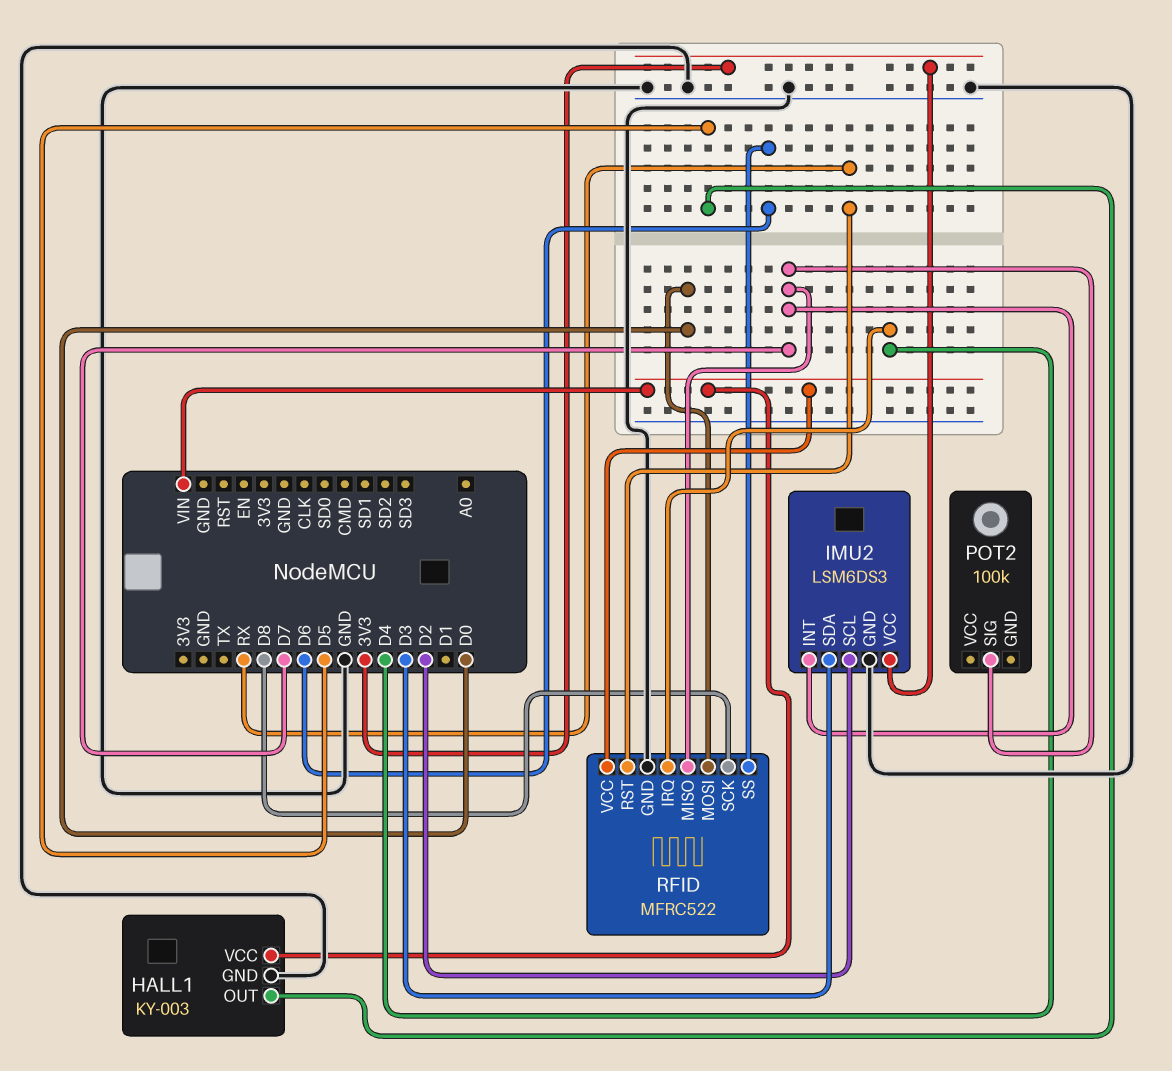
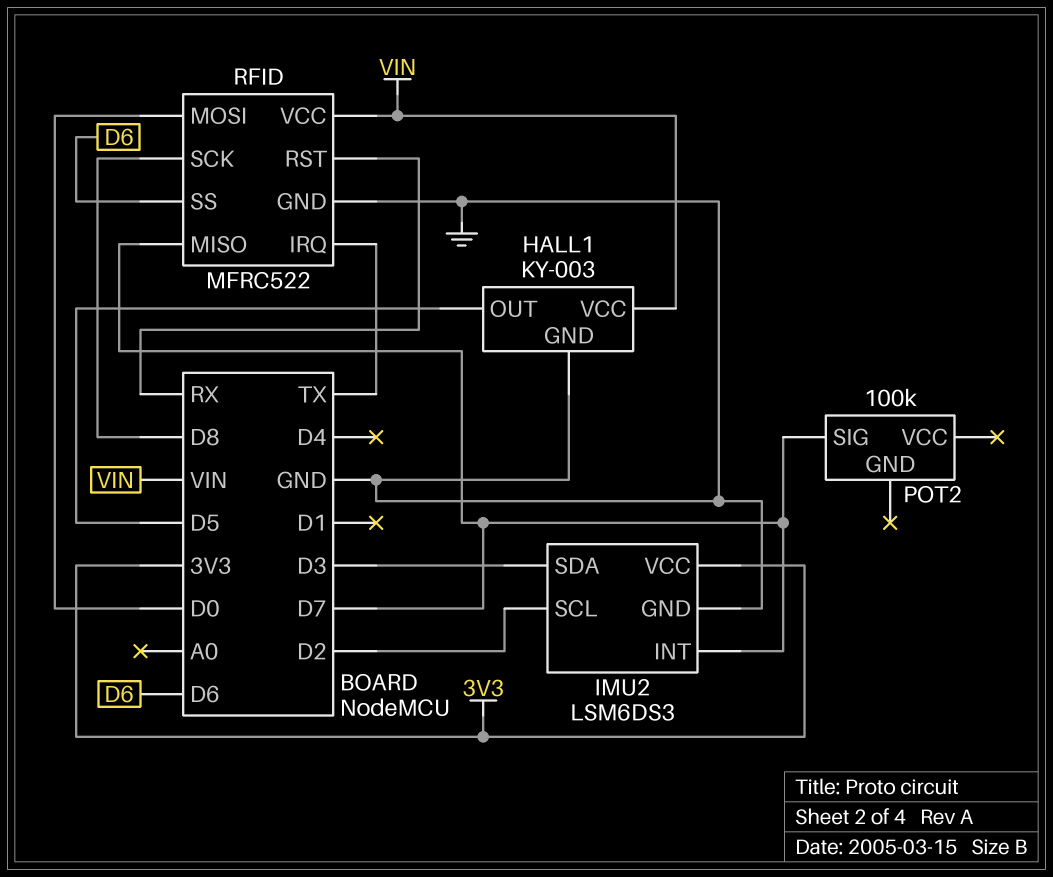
RFID pin IRQ: D4 -> TX

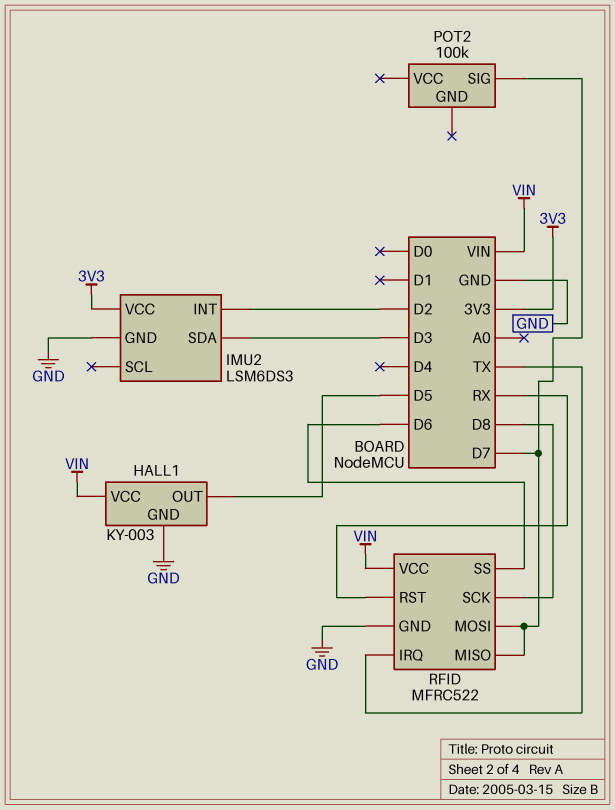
IMU2 pin INT: D7 -> D2
IMU2 pin SCL: D2 -> none
RFID pin MOSI: D0 -> D7

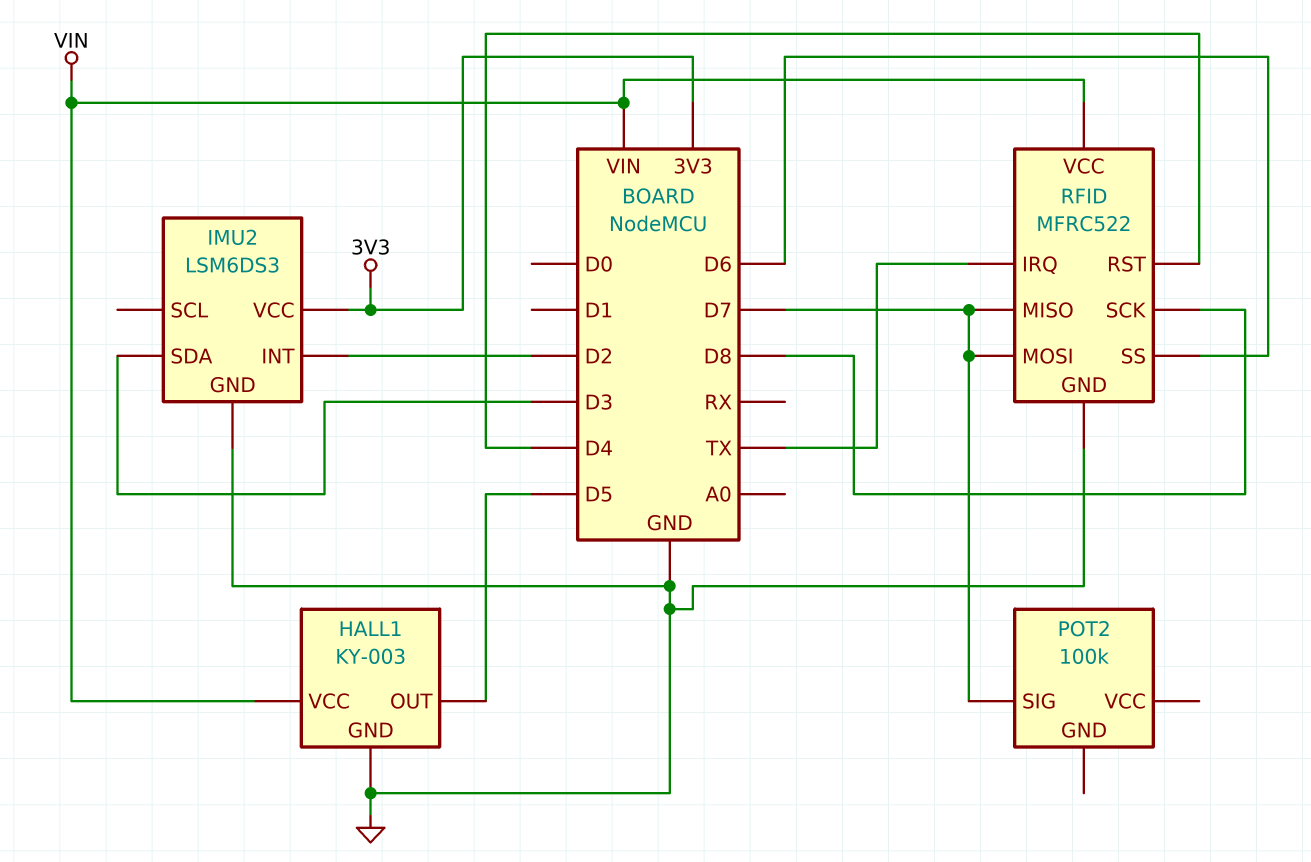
RFID pin RST: RX -> D4

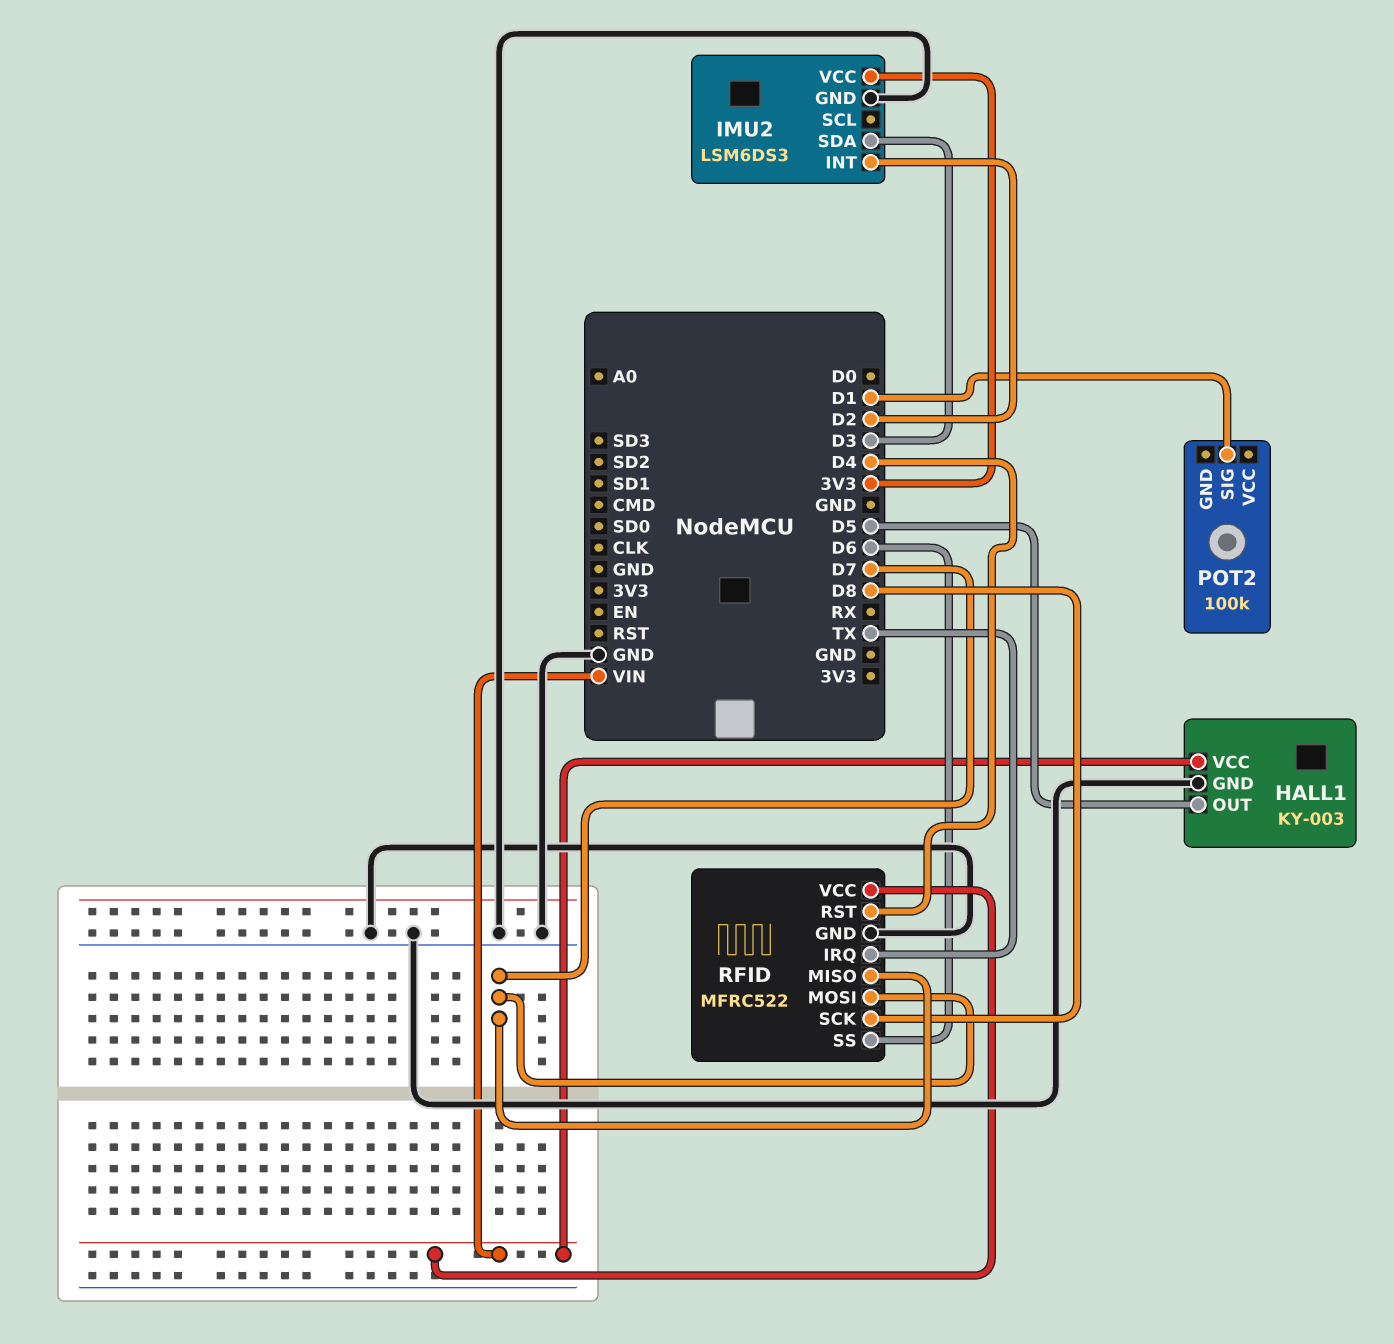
POT2 pin SIG: D7 -> D1

